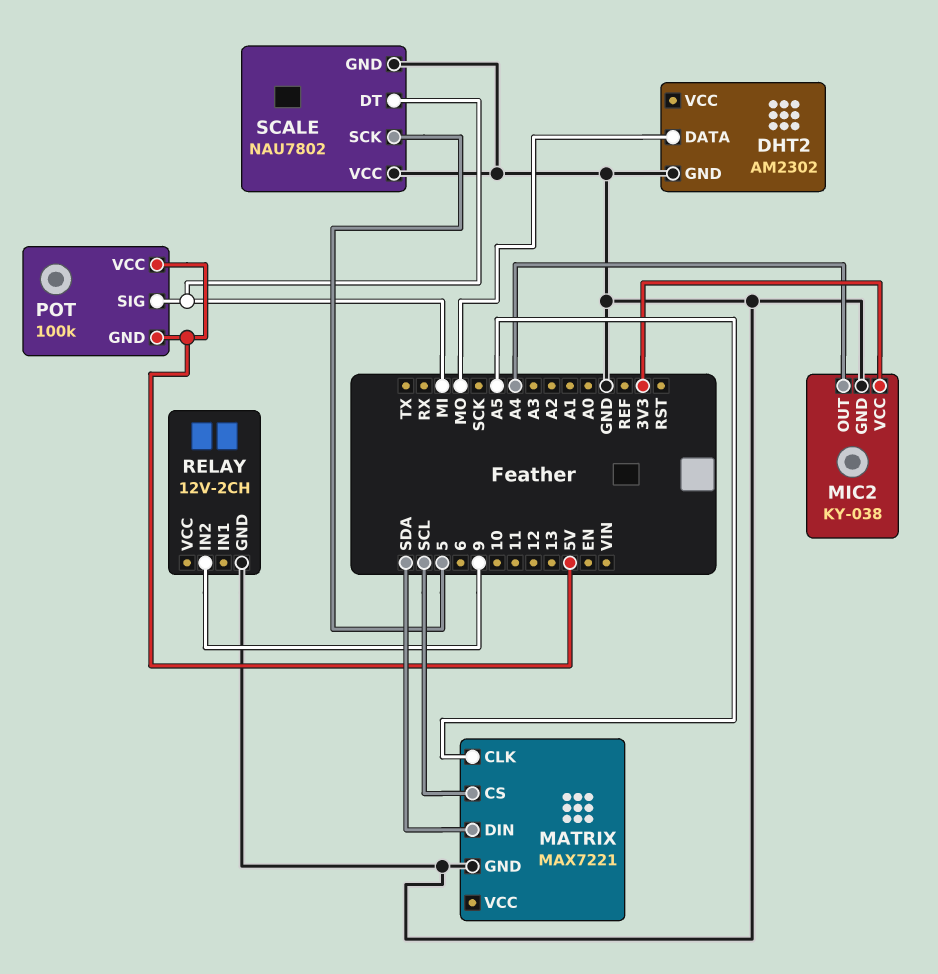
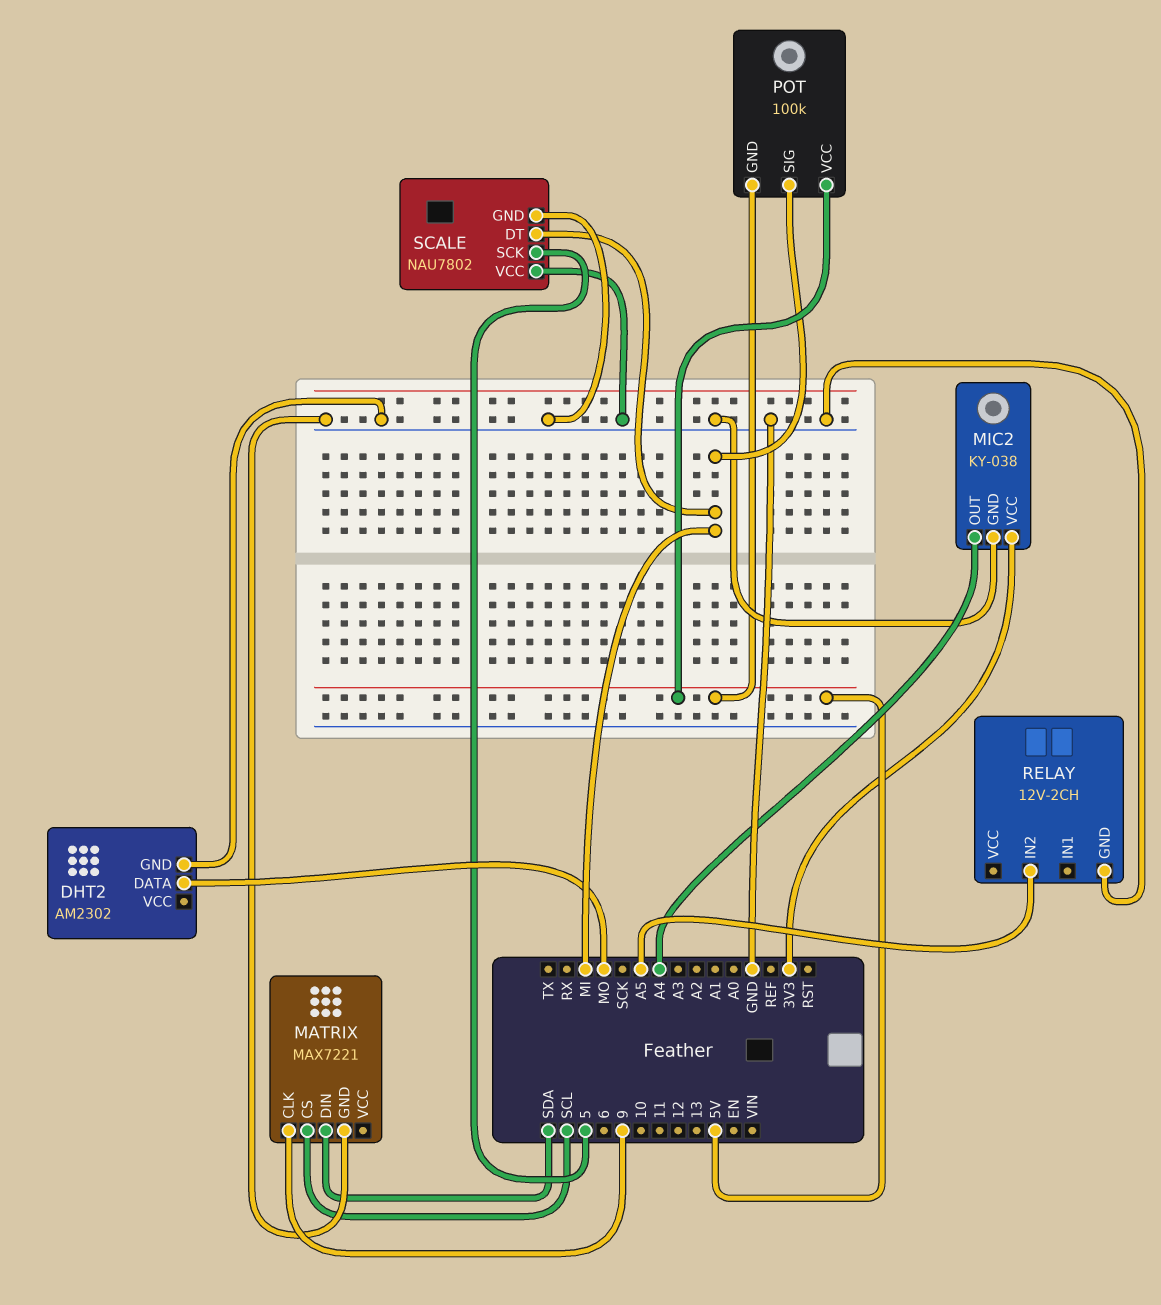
MATRIX pin CLK: A5 -> 9
RELAY pin IN2: 9 -> A5

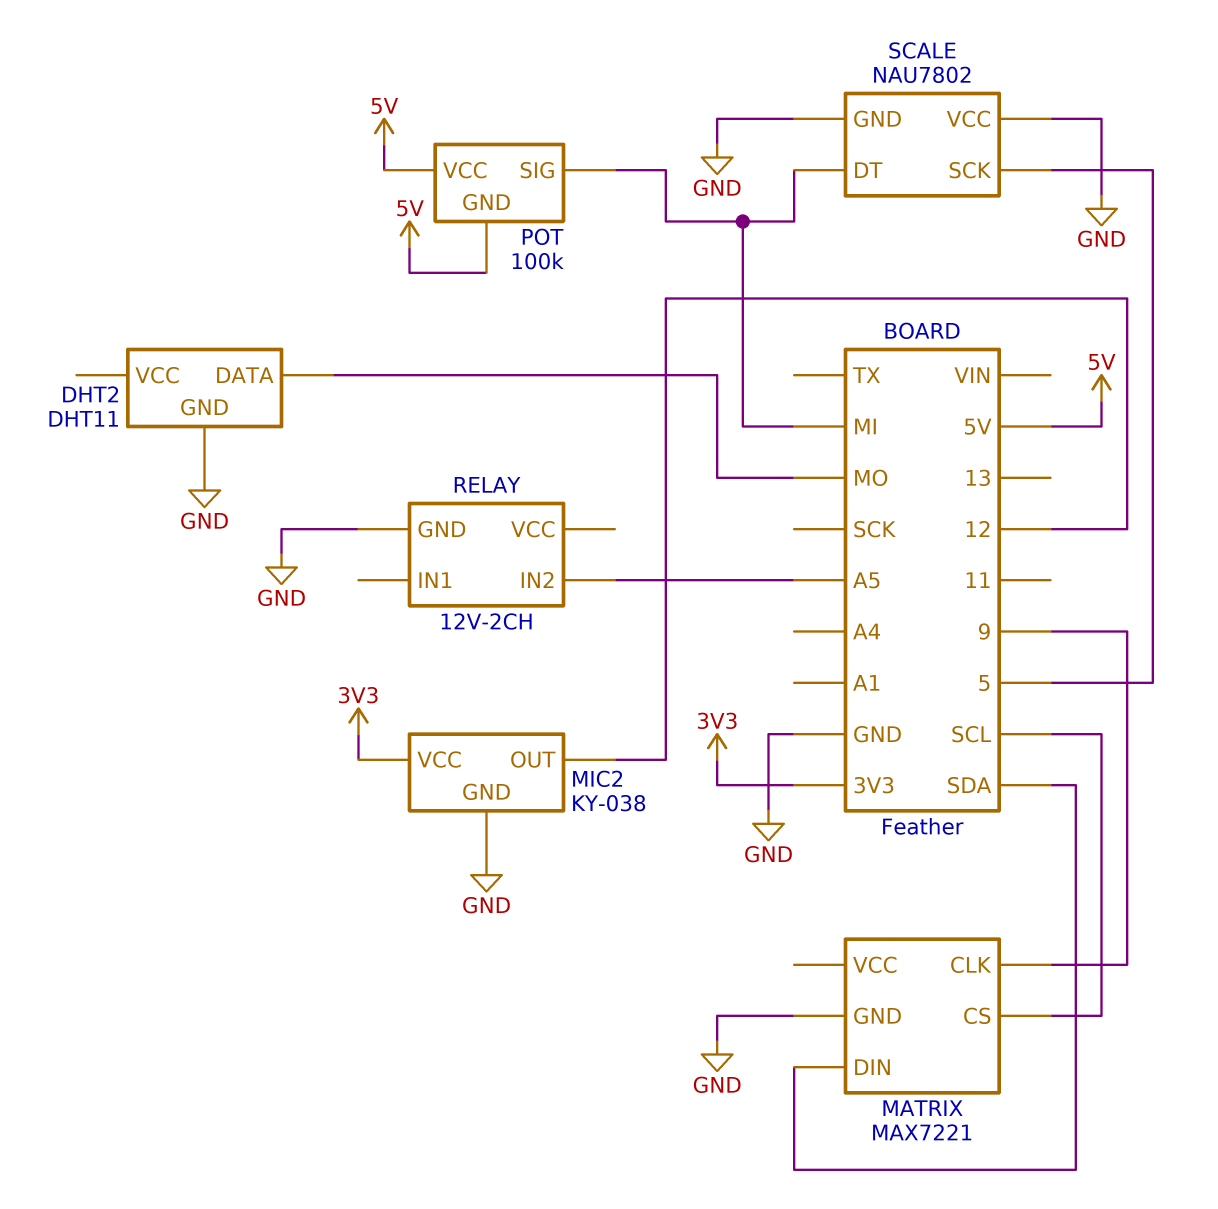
DHT2: AM2302 -> DHT11
MIC2 pin OUT: A4 -> 12

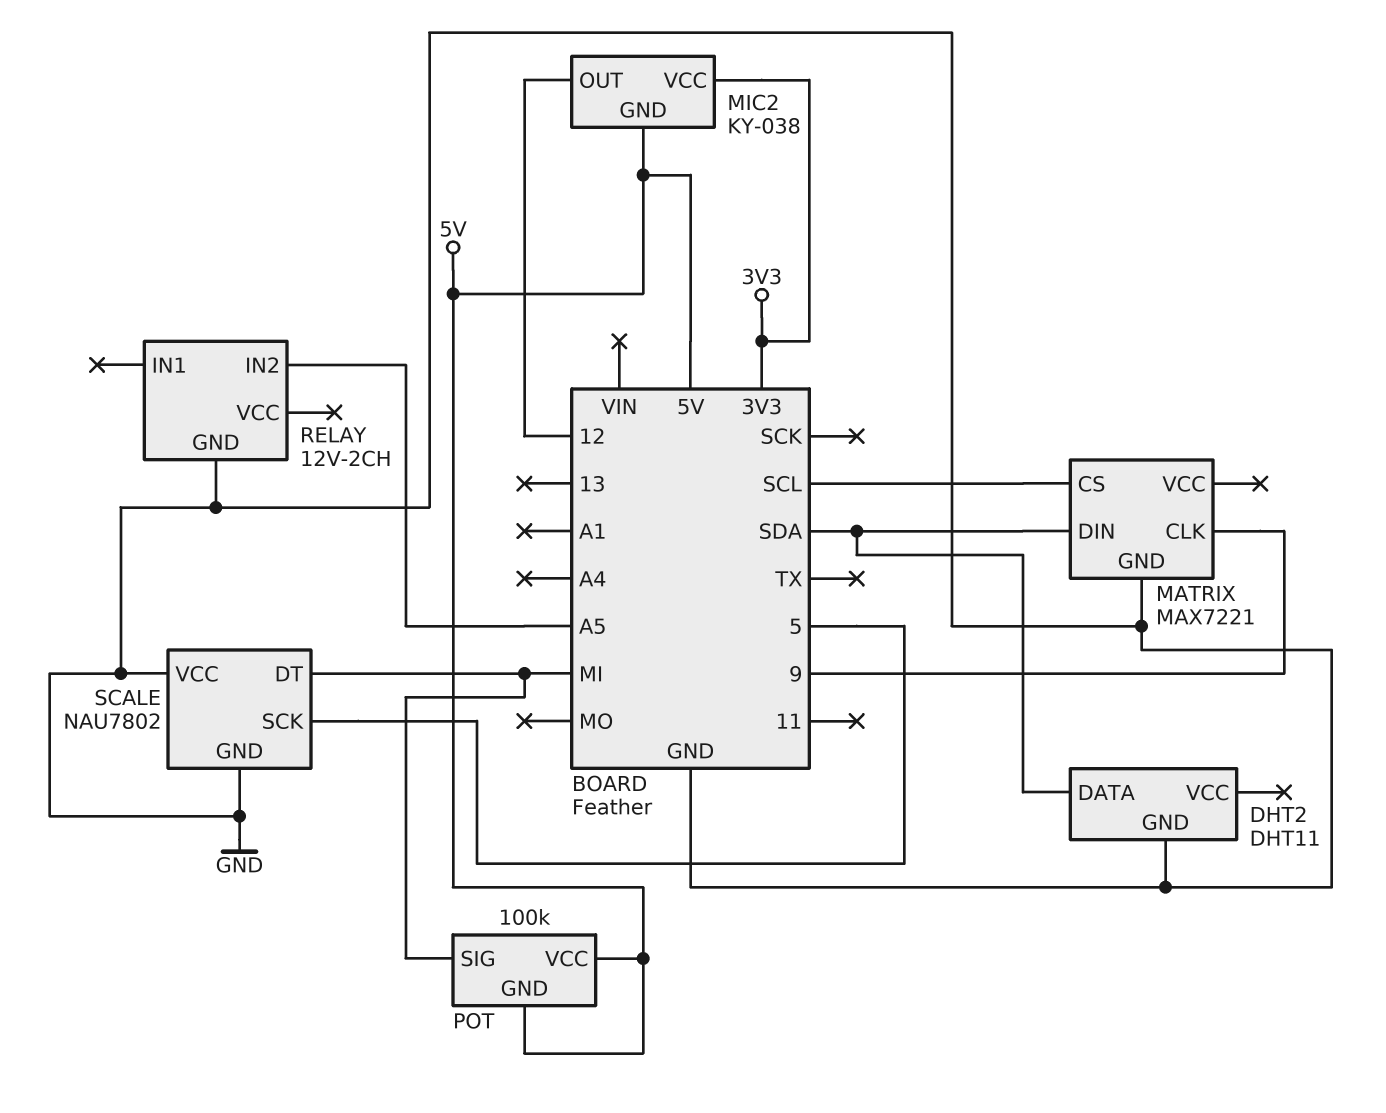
DHT2 pin DATA: MO -> SDA
MIC2 pin GND: GND -> 5V

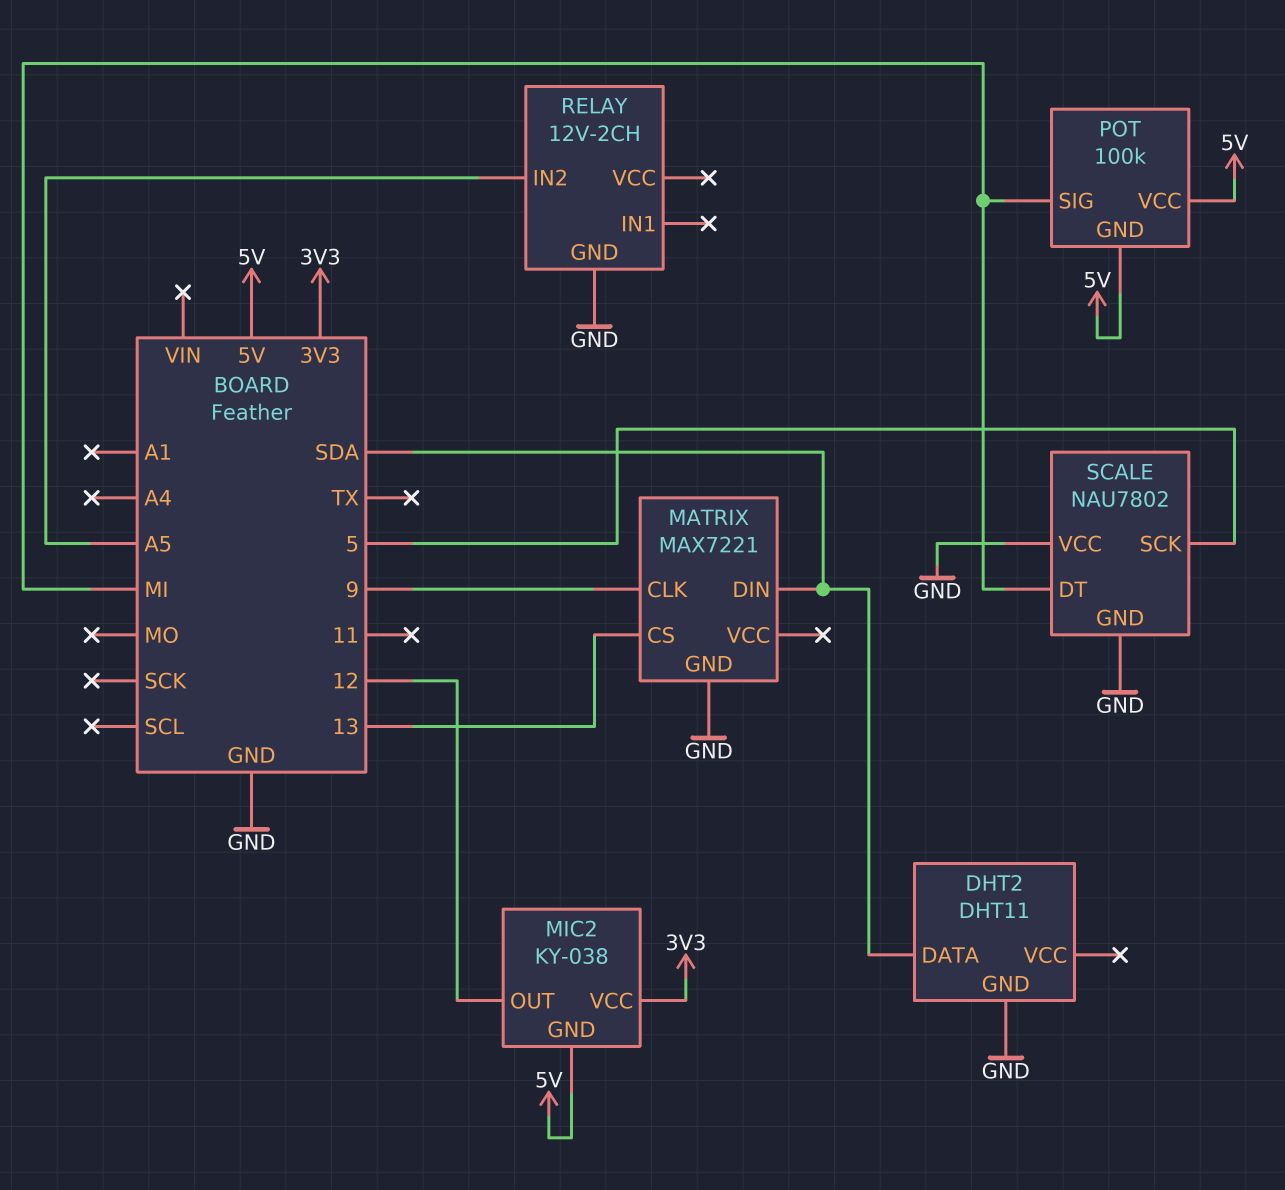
MATRIX pin CS: SCL -> 13

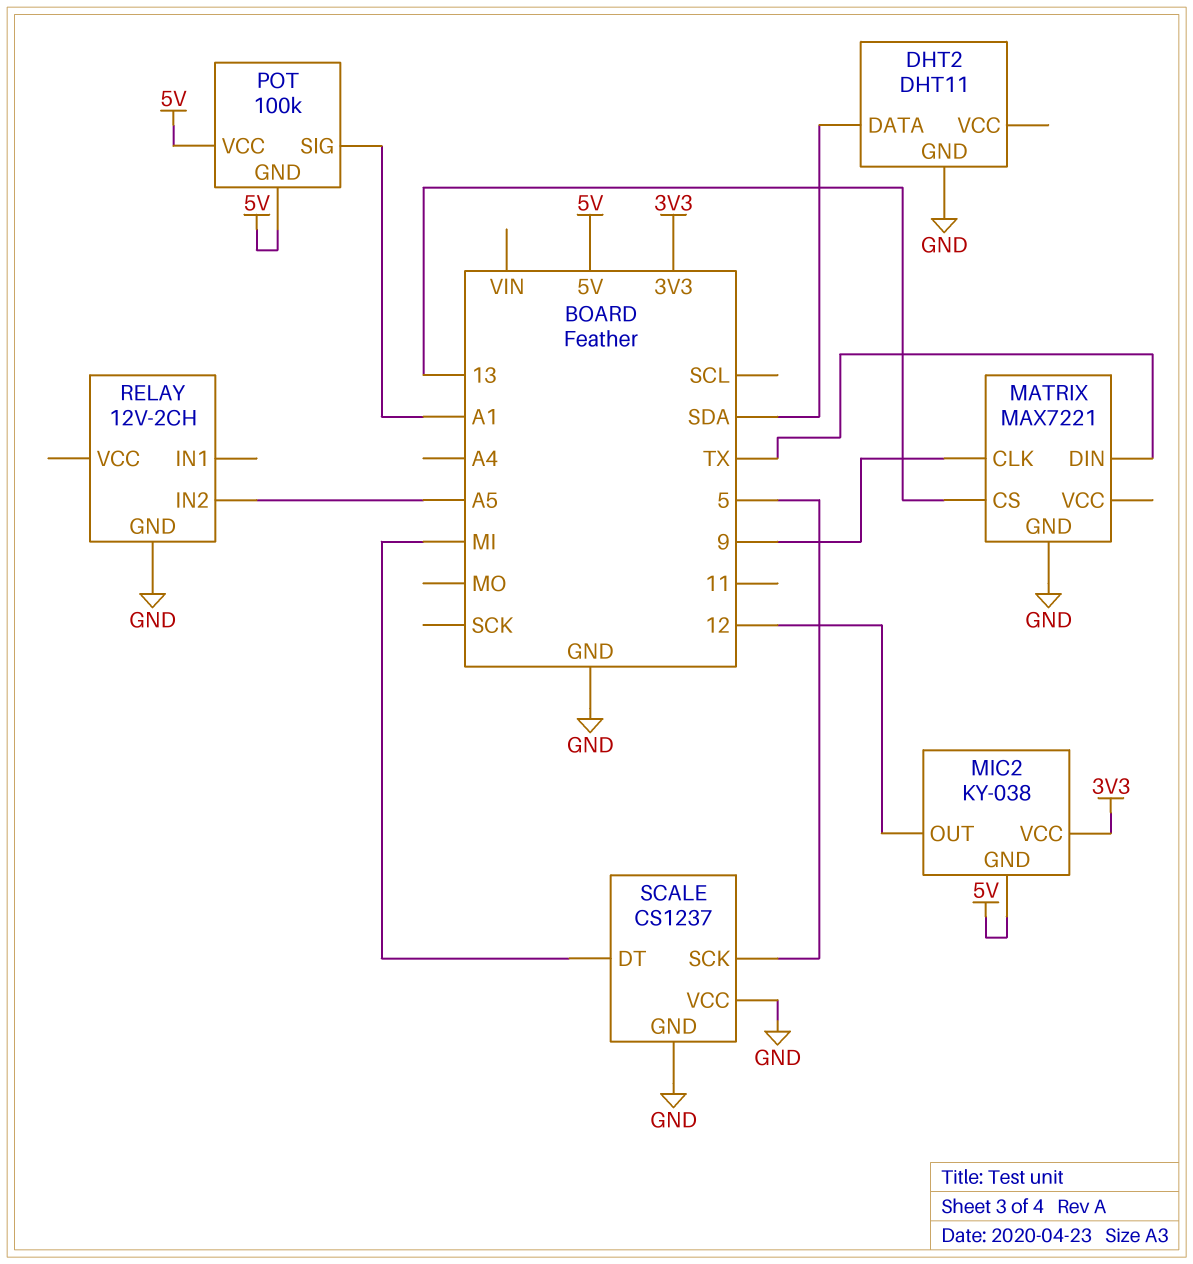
MATRIX pin DIN: SDA -> TX
POT pin SIG: MI -> A1
SCALE: NAU7802 -> CS1237

